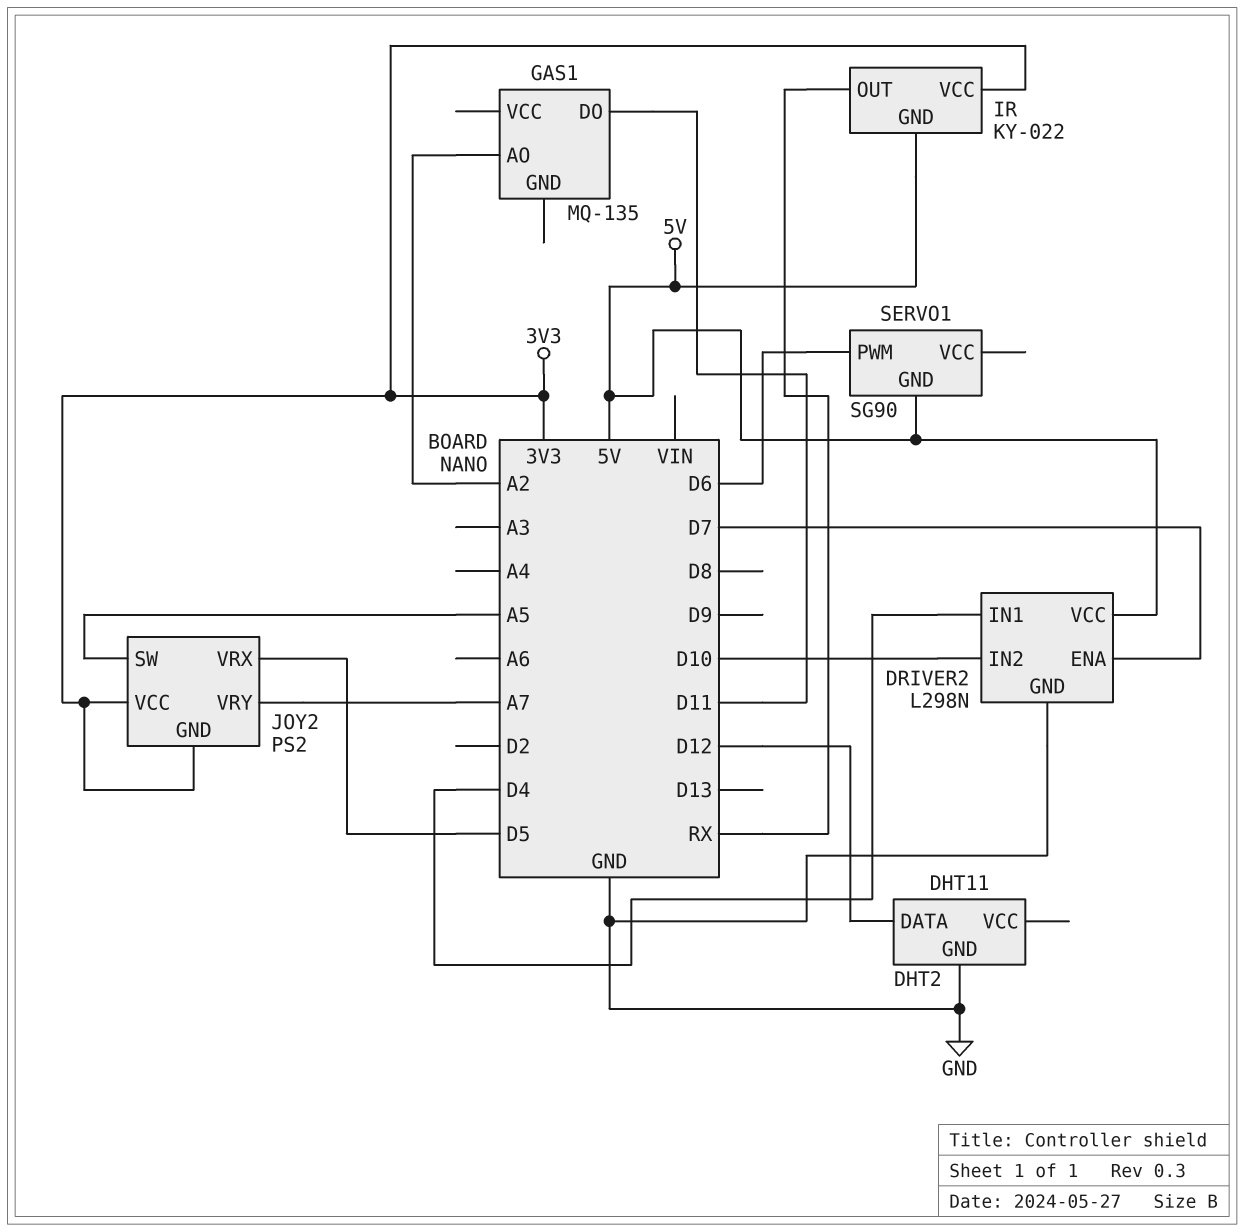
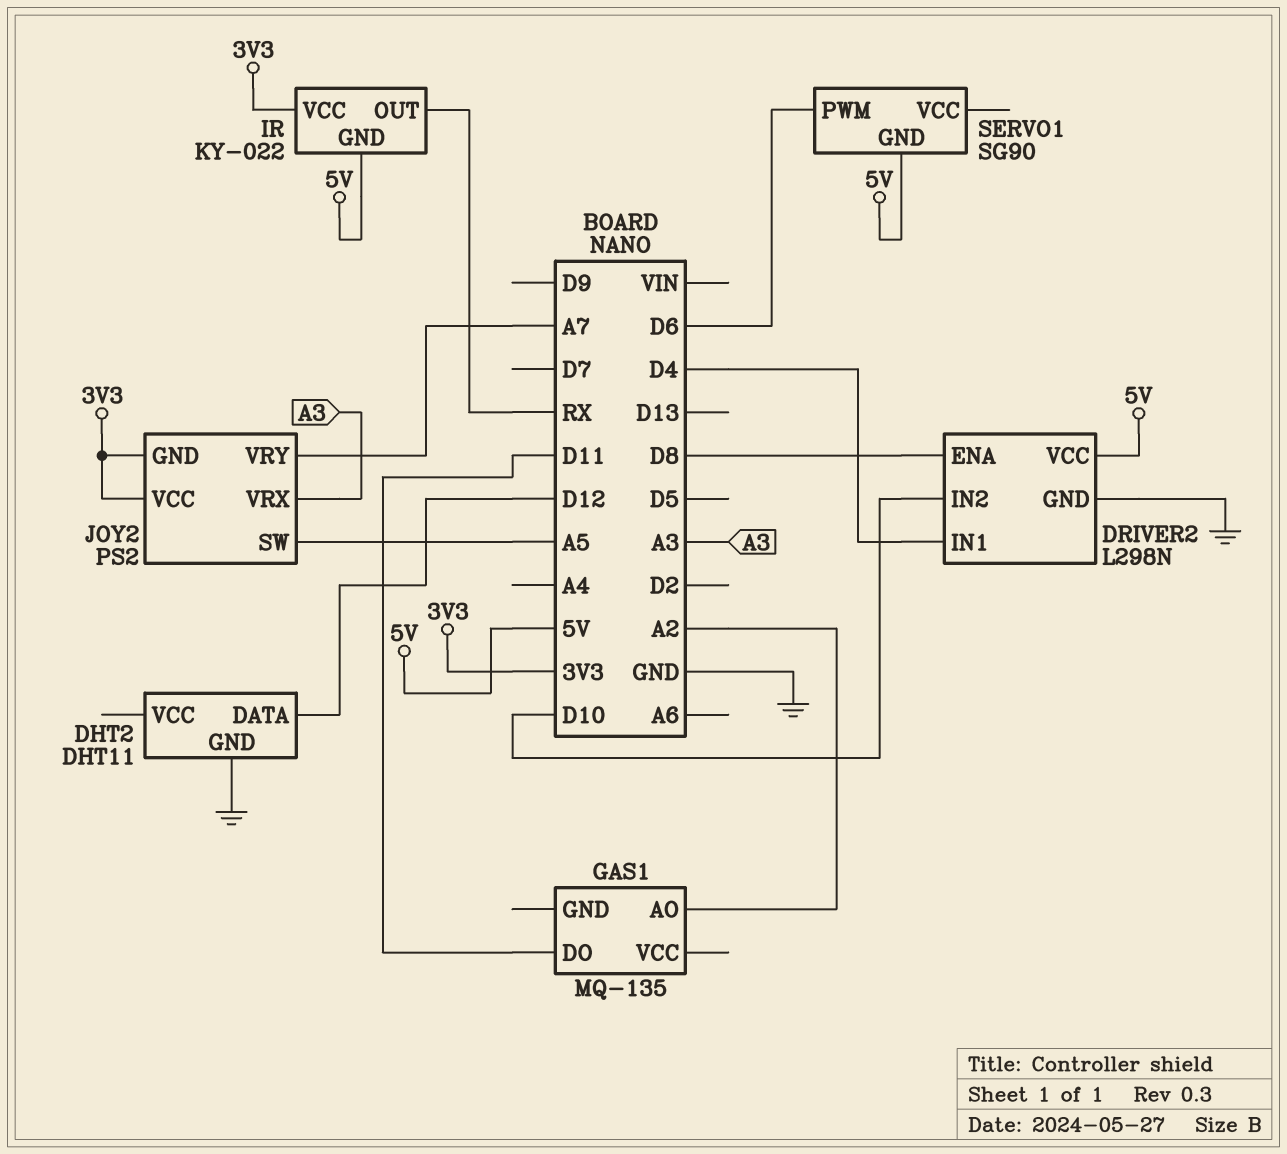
DRIVER2 pin ENA: D7 -> D8
JOY2 pin VRX: D5 -> A3

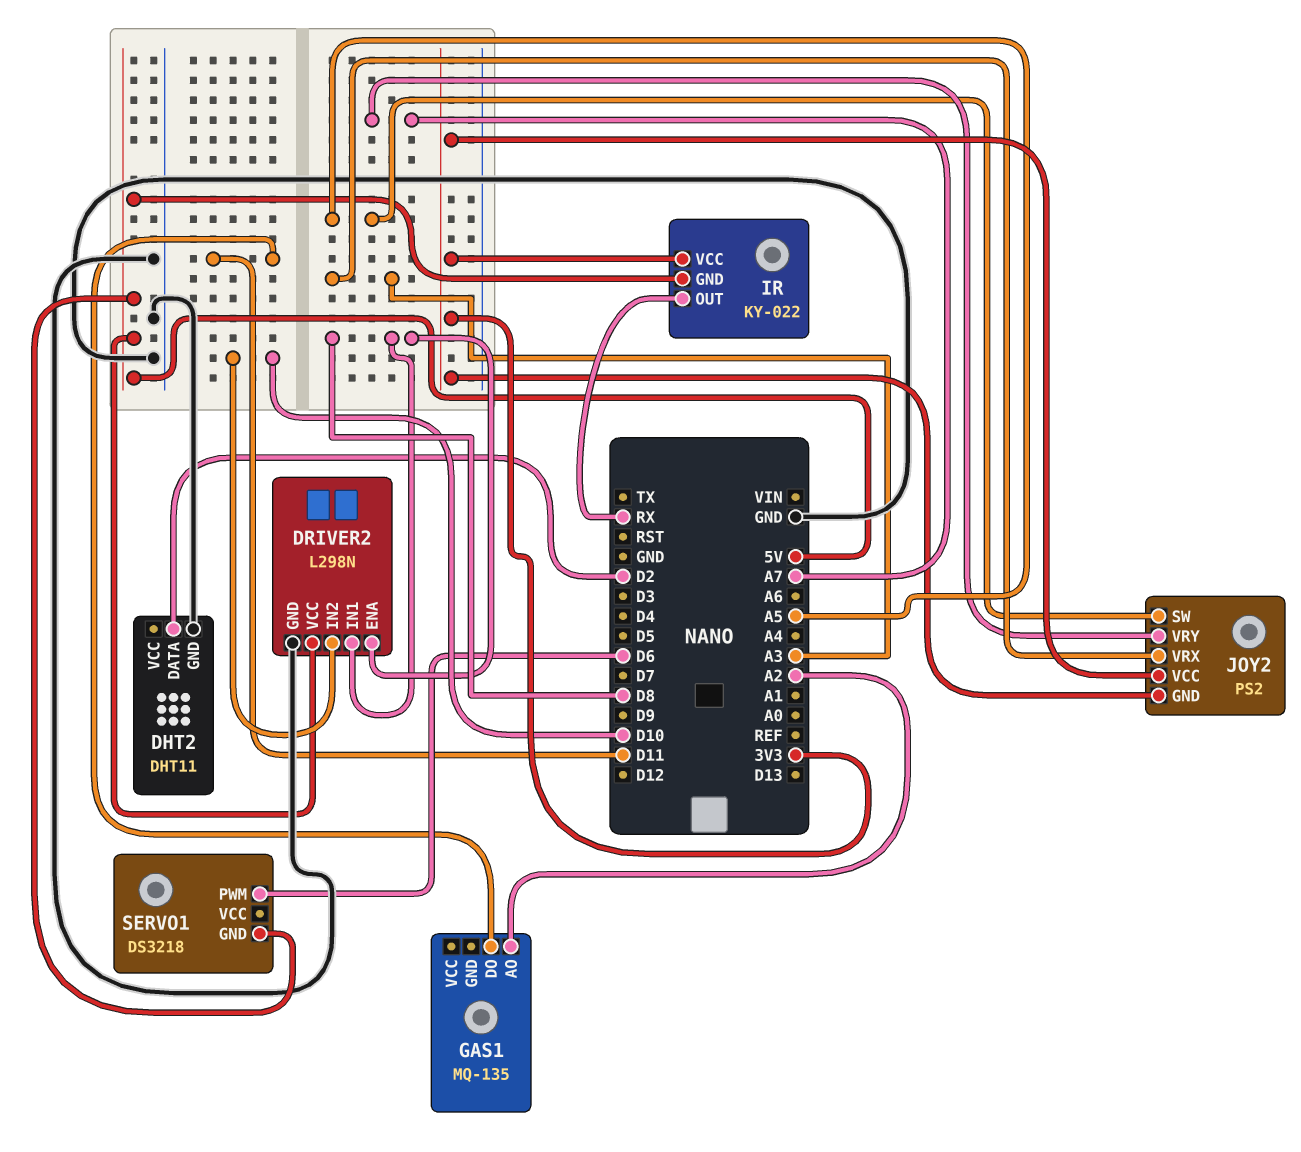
DHT2 pin DATA: D12 -> D2
DRIVER2 pin IN1: D4 -> D8
SERVO1: SG90 -> DS3218

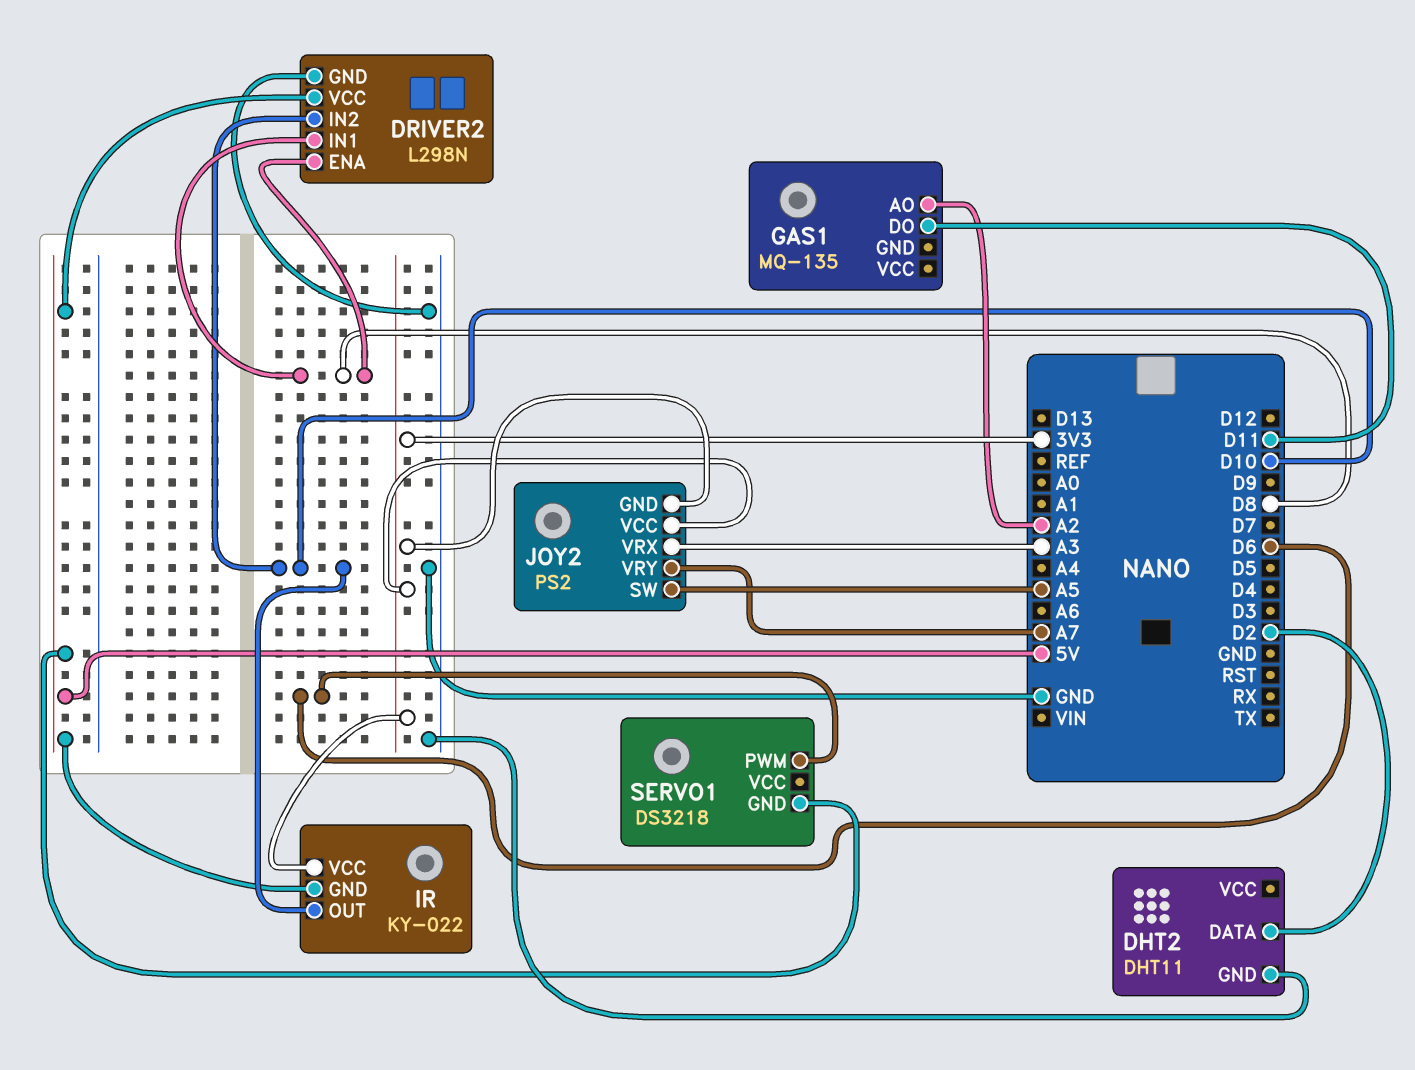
IR pin OUT: RX -> D10

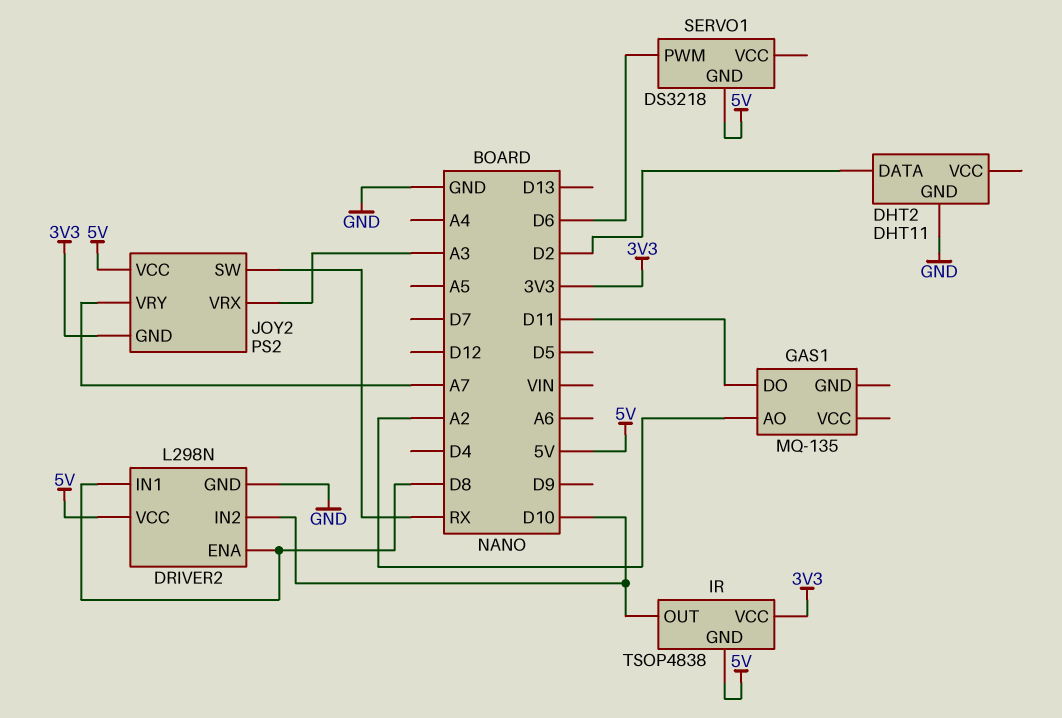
IR: KY-022 -> TSOP4838
JOY2 pin SW: A5 -> RX
JOY2 pin VCC: 3V3 -> 5V

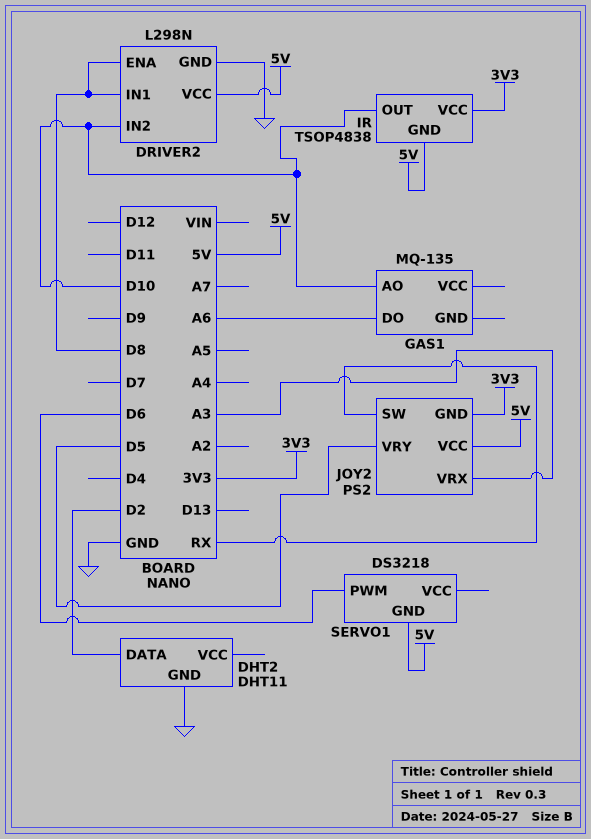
GAS1 pin AO: A2 -> D10
GAS1 pin DO: D11 -> A6
JOY2 pin VRY: A7 -> D5

